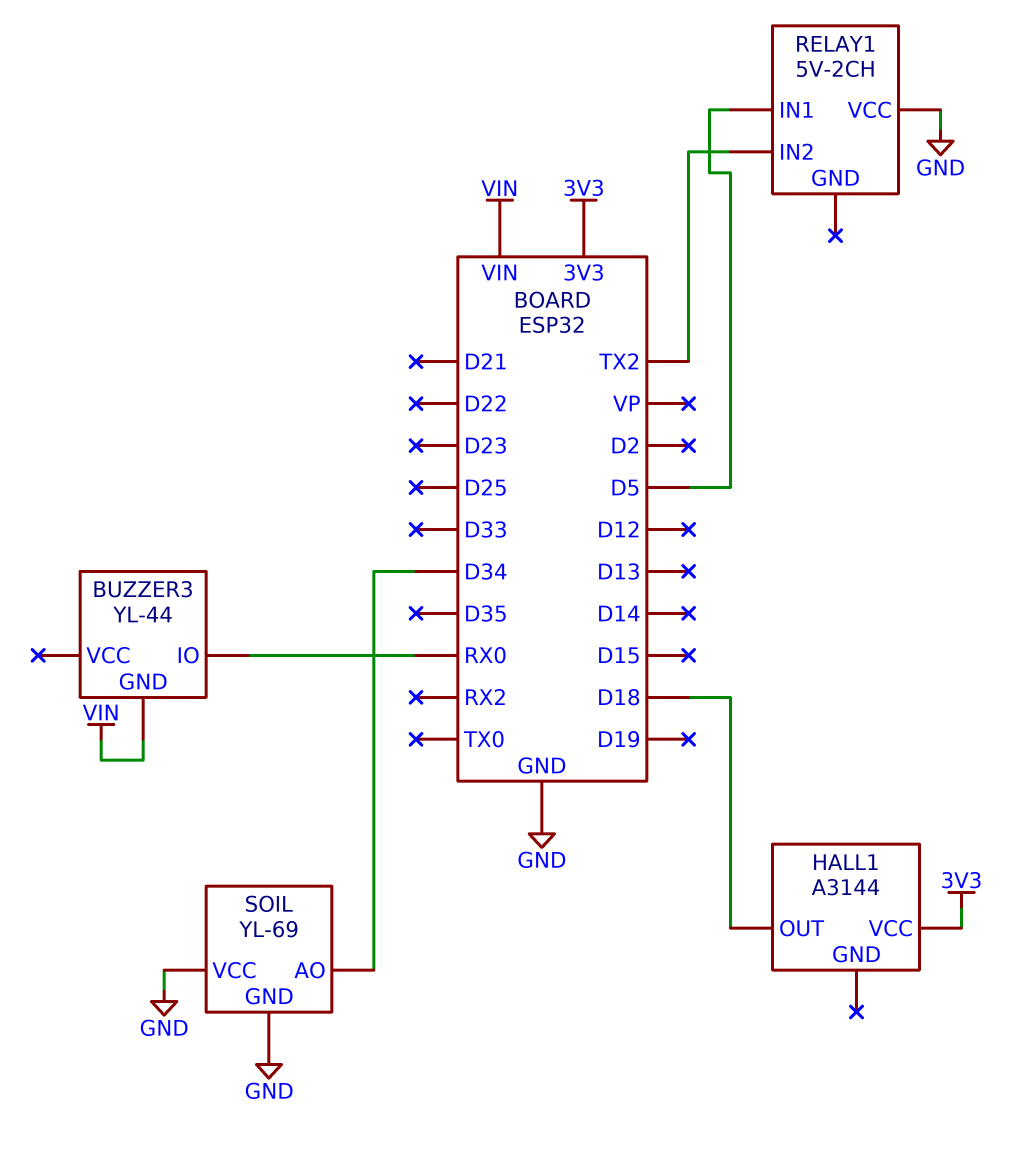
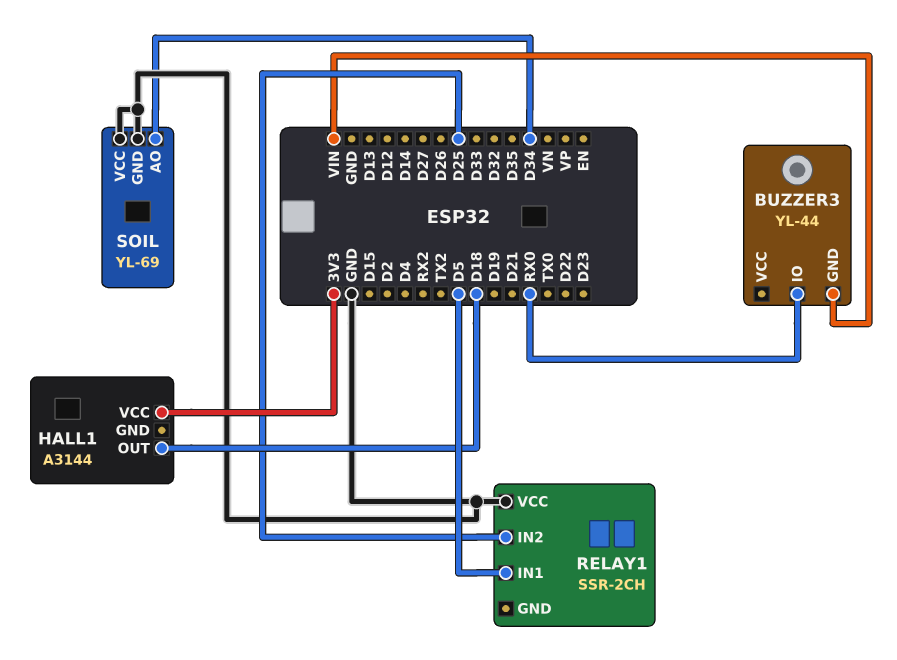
RELAY1: 5V-2CH -> SSR-2CH
RELAY1 pin IN2: TX2 -> D25

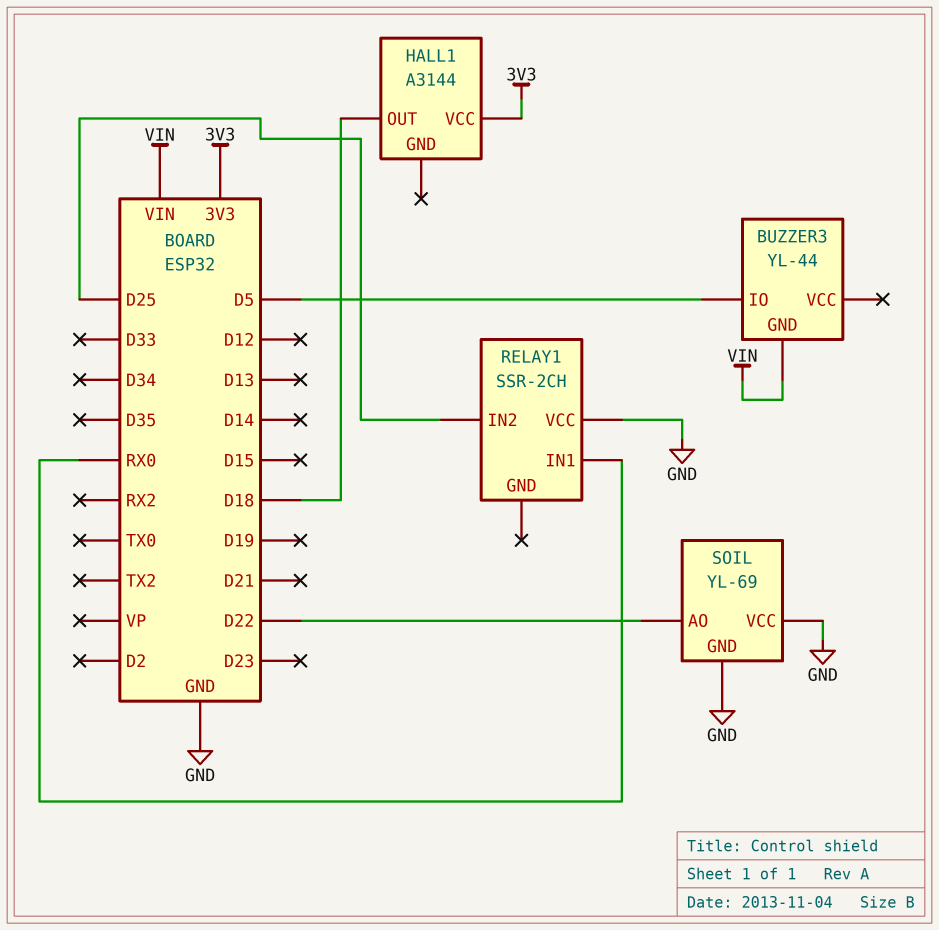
BUZZER3 pin IO: RX0 -> D5
RELAY1 pin IN1: D5 -> RX0
SOIL pin AO: D34 -> D22

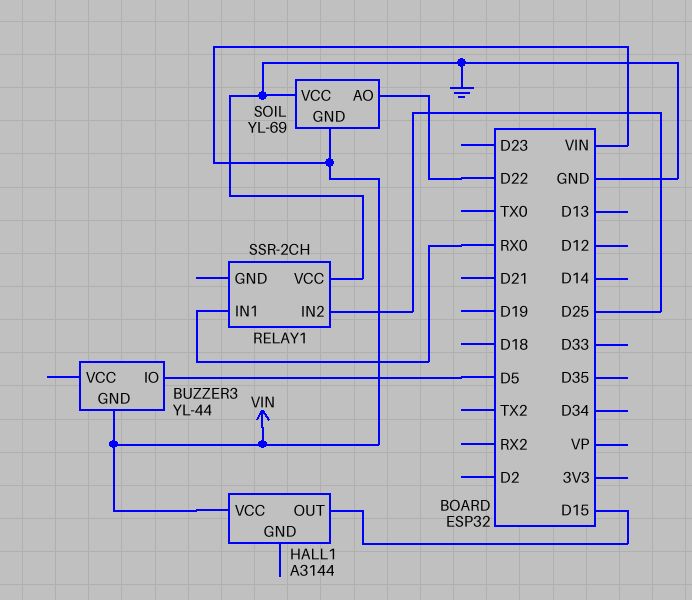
HALL1 pin OUT: D18 -> D15
HALL1 pin VCC: 3V3 -> VIN
SOIL pin GND: GND -> VIN

